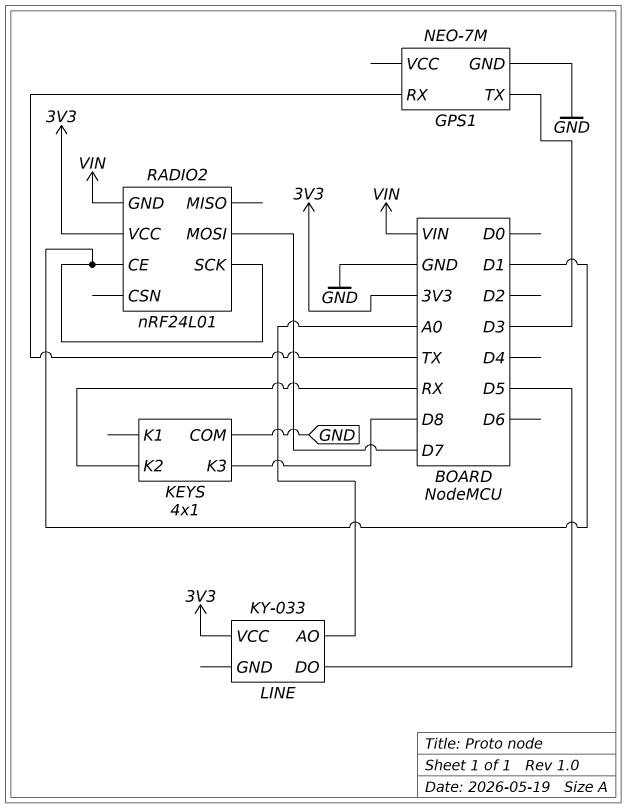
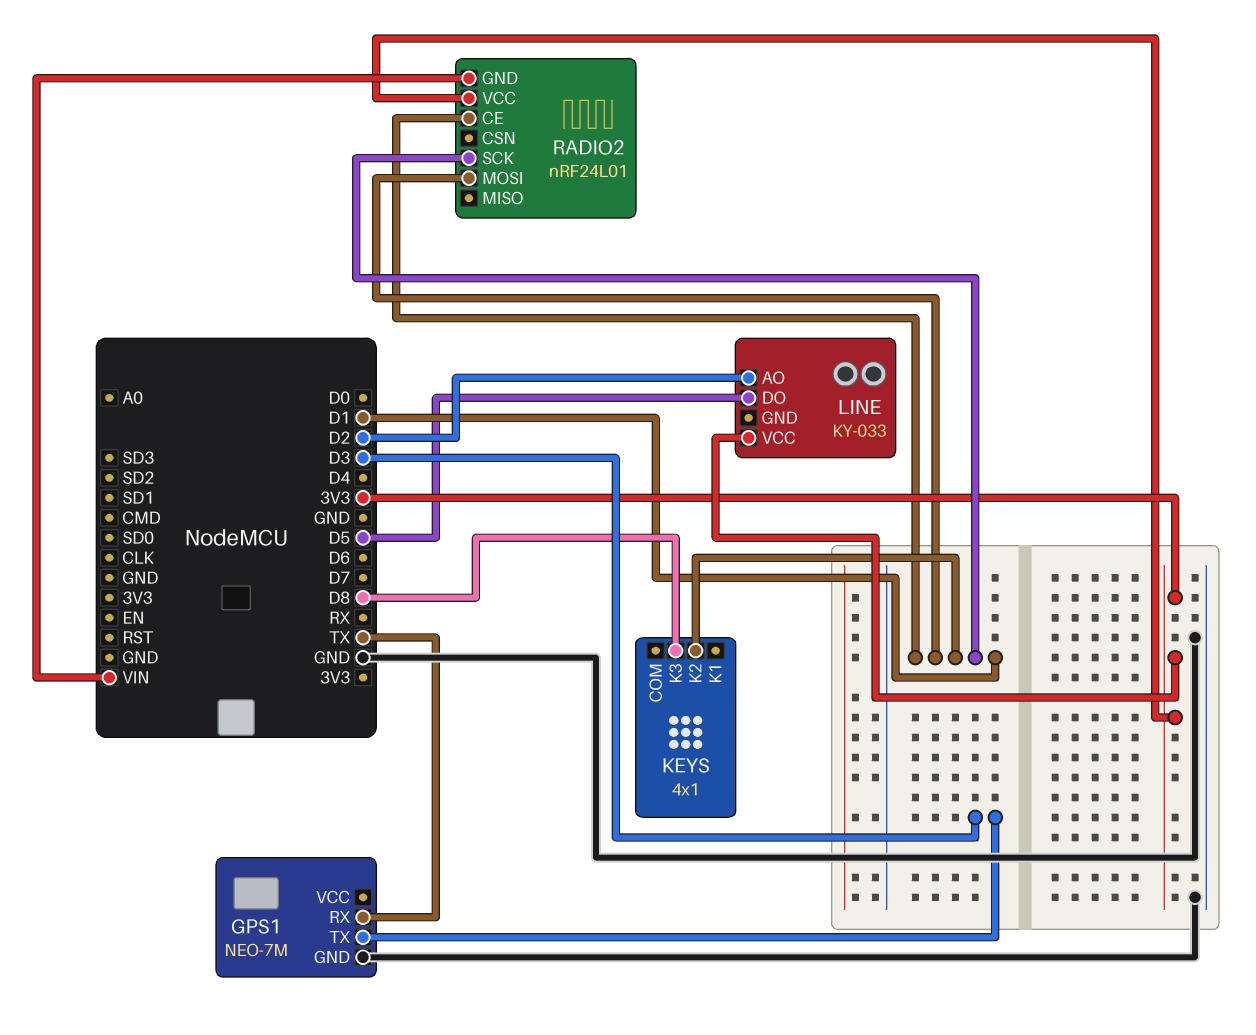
KEYS pin COM: GND -> none
KEYS pin K2: RX -> D1
LINE pin AO: A0 -> D2
RADIO2 pin MOSI: D7 -> D1

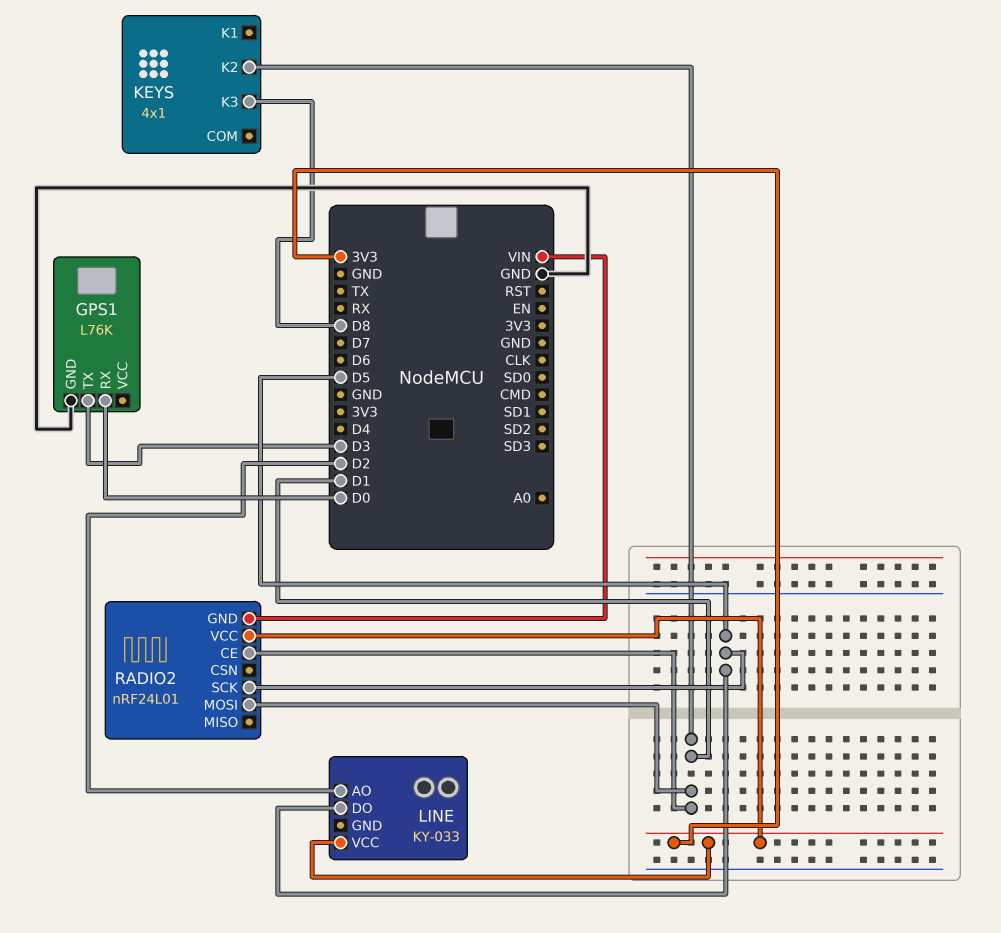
GPS1: NEO-7M -> L76K
GPS1 pin RX: TX -> D0
RADIO2 pin SCK: D1 -> D5

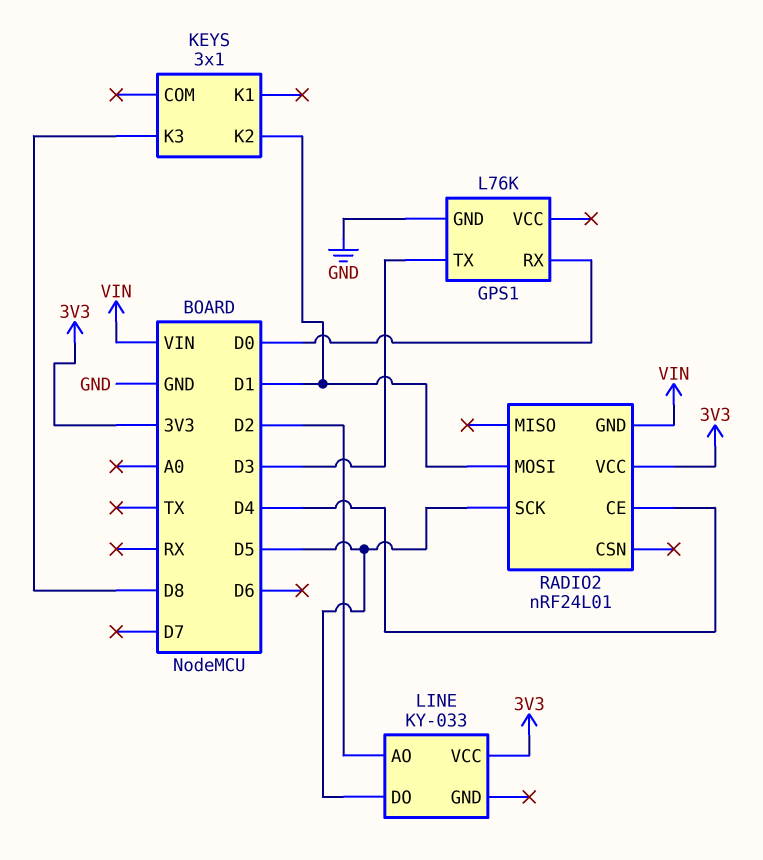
KEYS: 4x1 -> 3x1
RADIO2 pin CE: D1 -> D4

